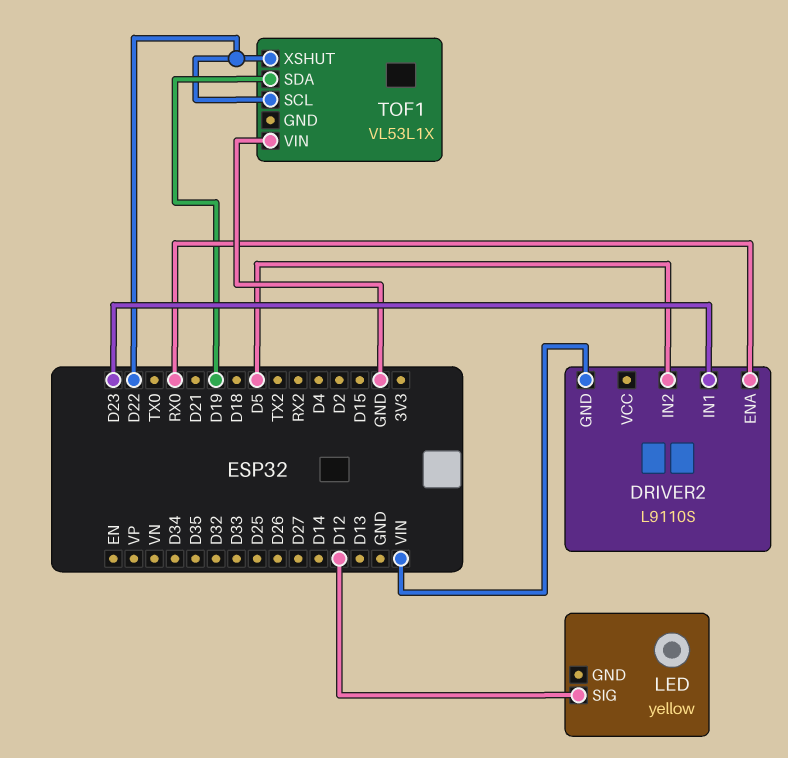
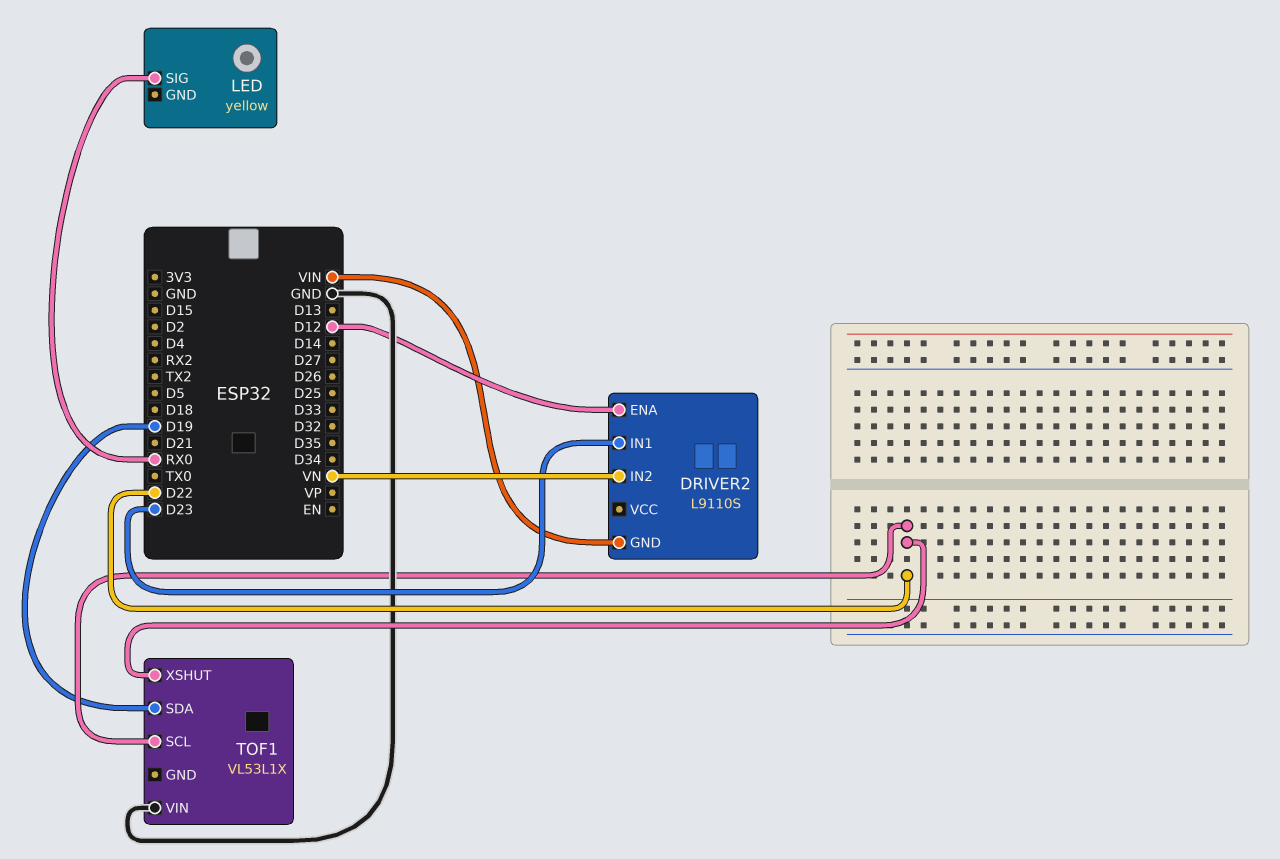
DRIVER2 pin ENA: RX0 -> D12
DRIVER2 pin IN2: D5 -> VN
LED pin SIG: D12 -> RX0

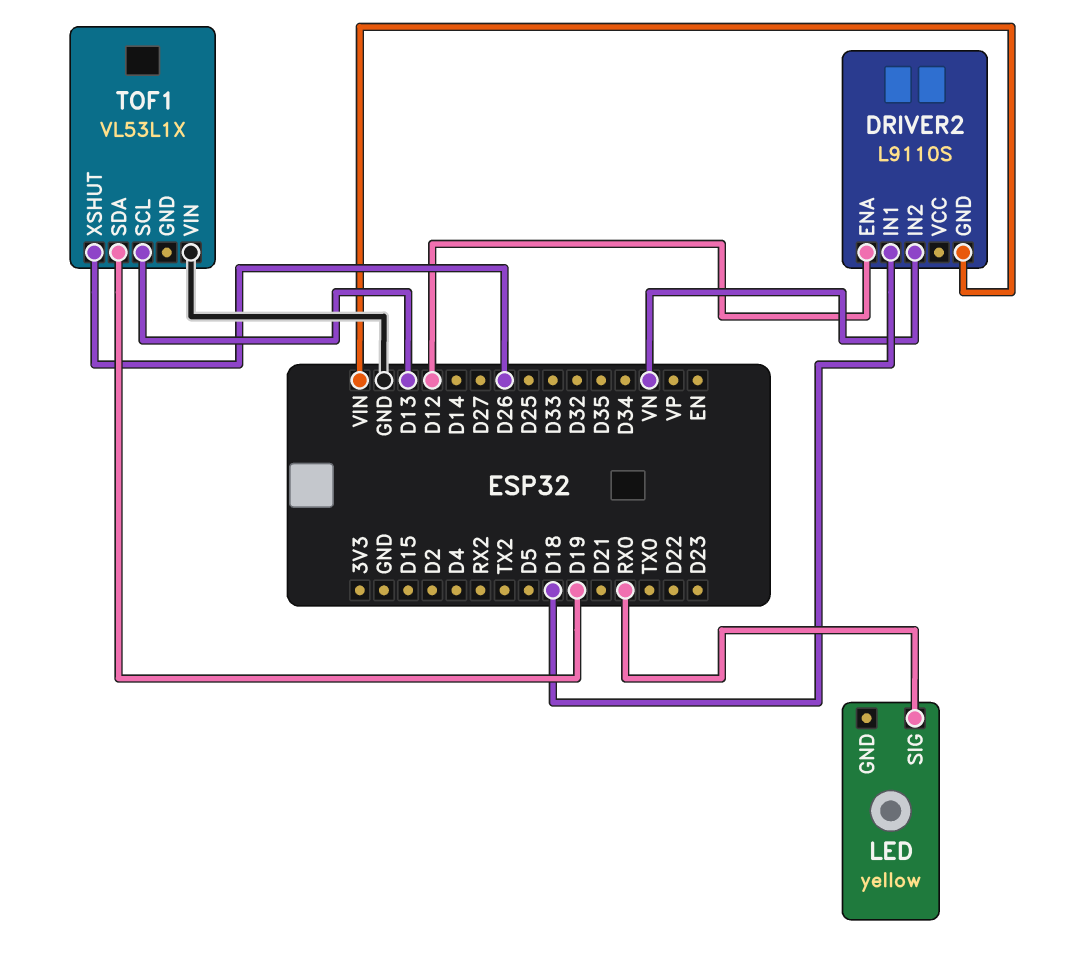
DRIVER2 pin IN1: D23 -> D18
TOF1 pin SCL: D22 -> D13
TOF1 pin XSHUT: D22 -> D26

